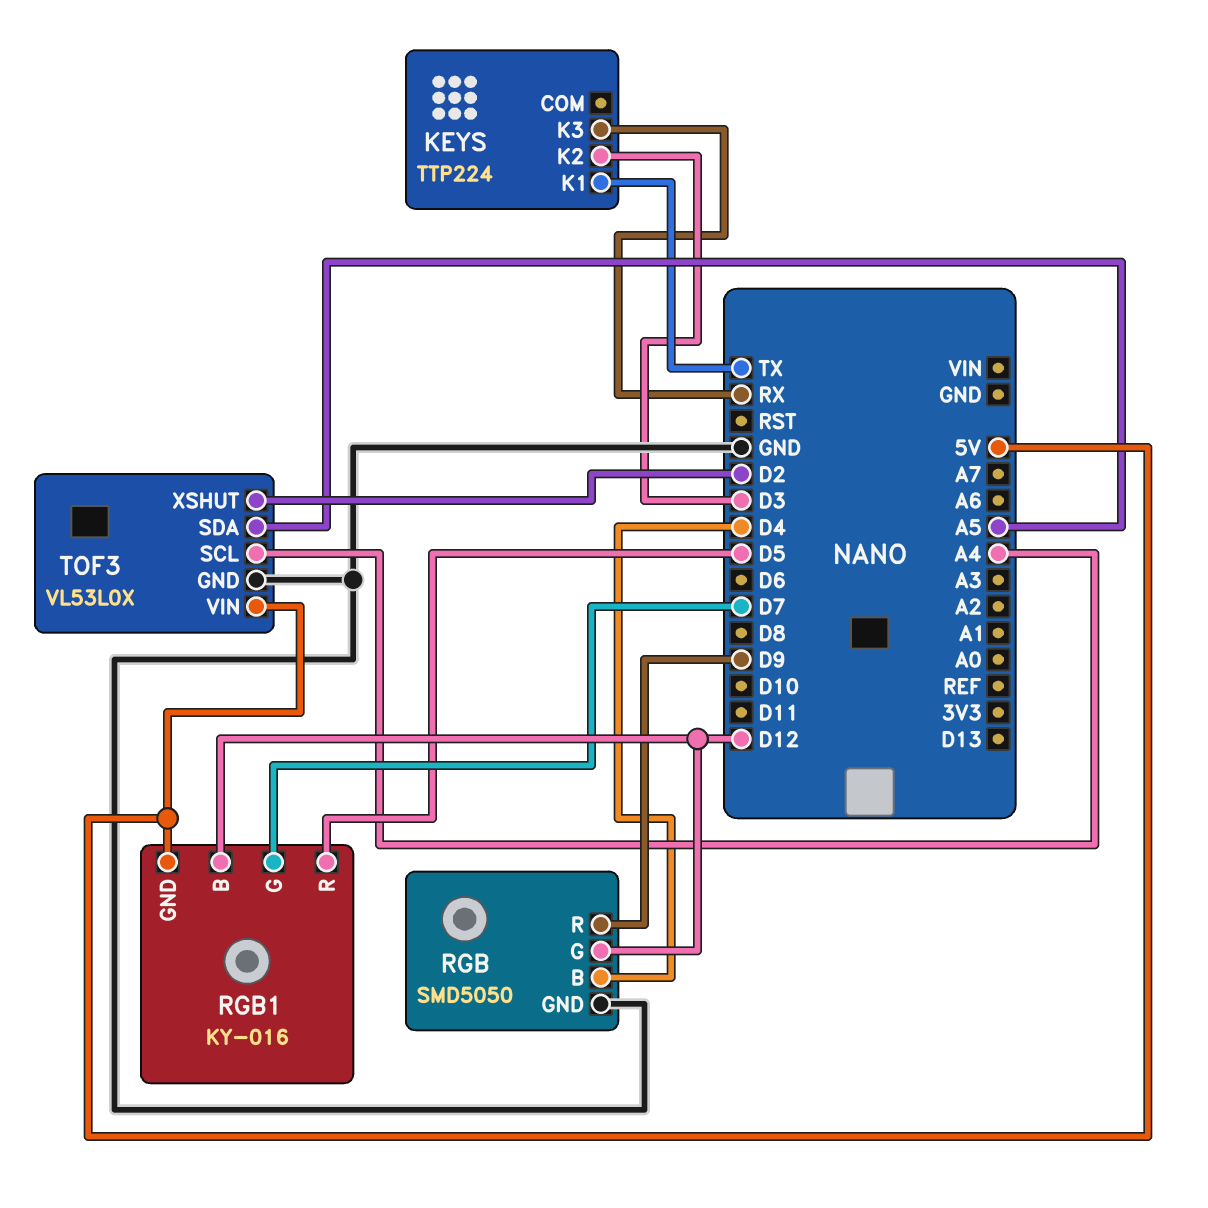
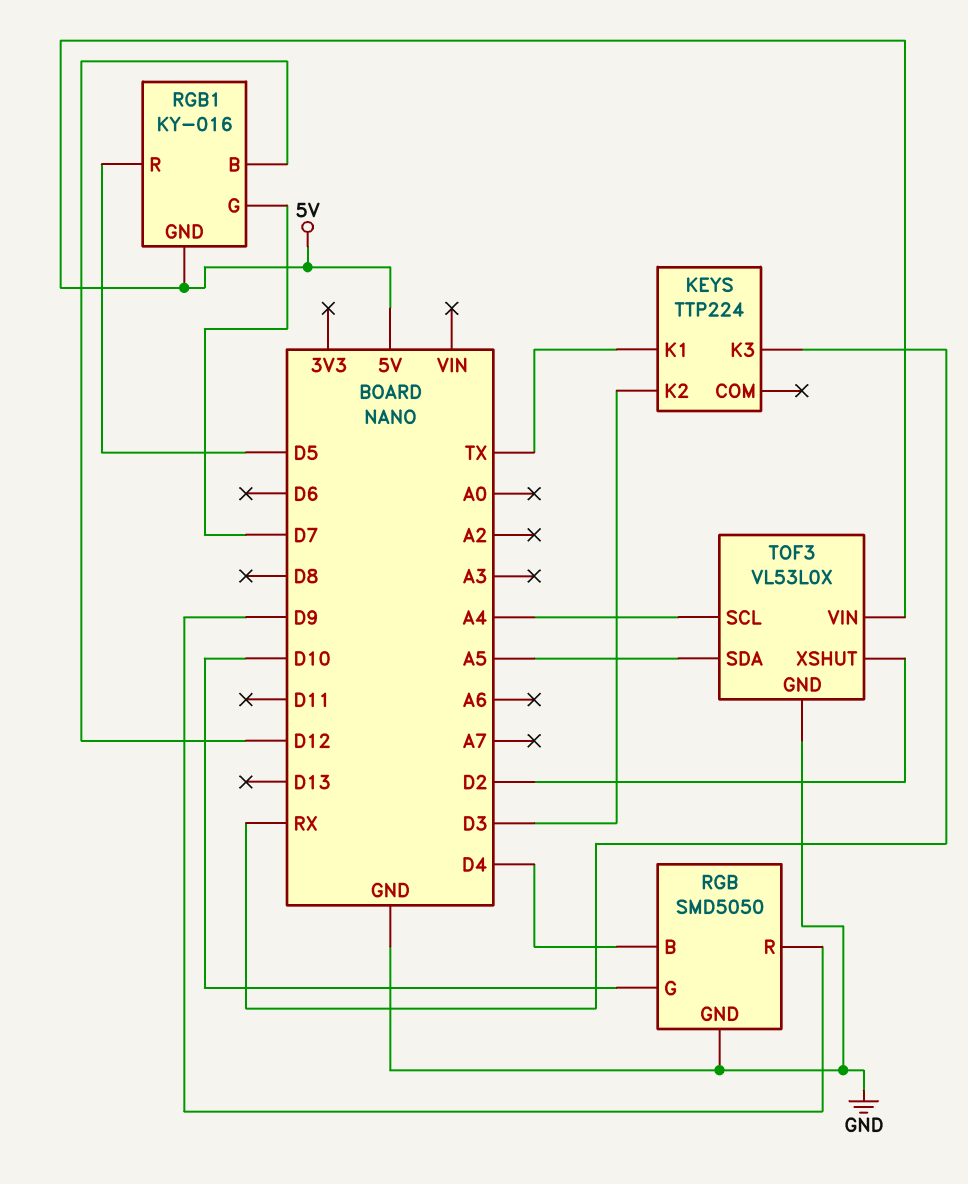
RGB pin G: D12 -> D10

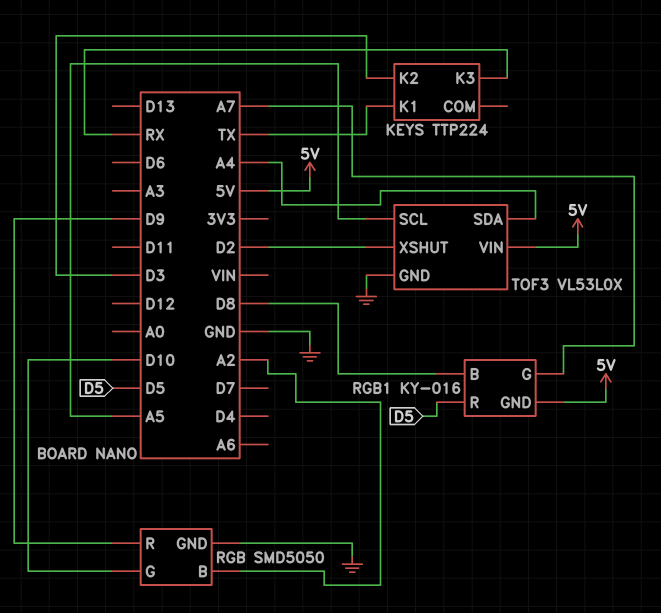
RGB pin B: D4 -> A2
RGB1 pin B: D12 -> D8
RGB1 pin G: D7 -> A7
TOF3 pin SCL: A4 -> A5
TOF3 pin SDA: A5 -> A4

